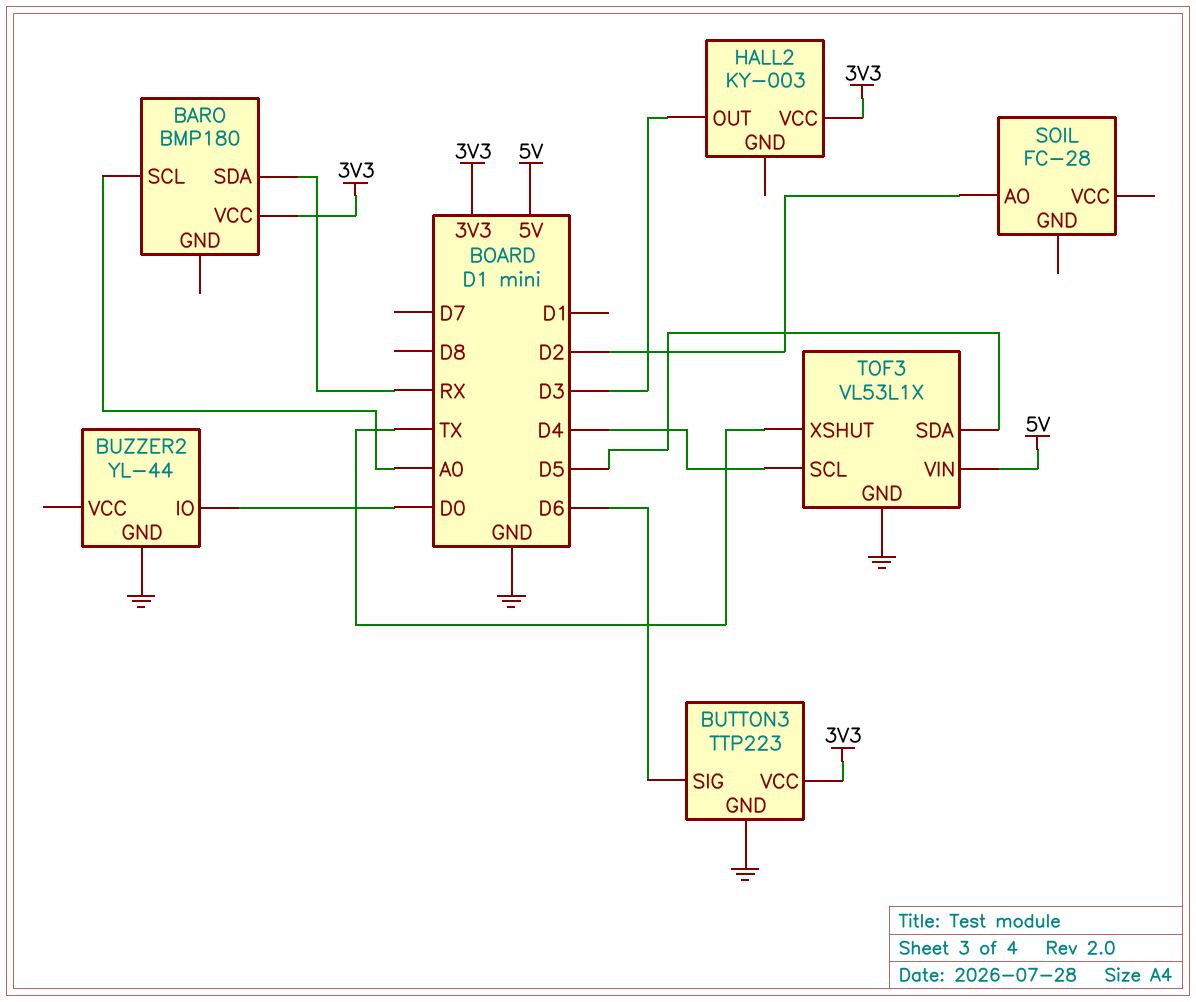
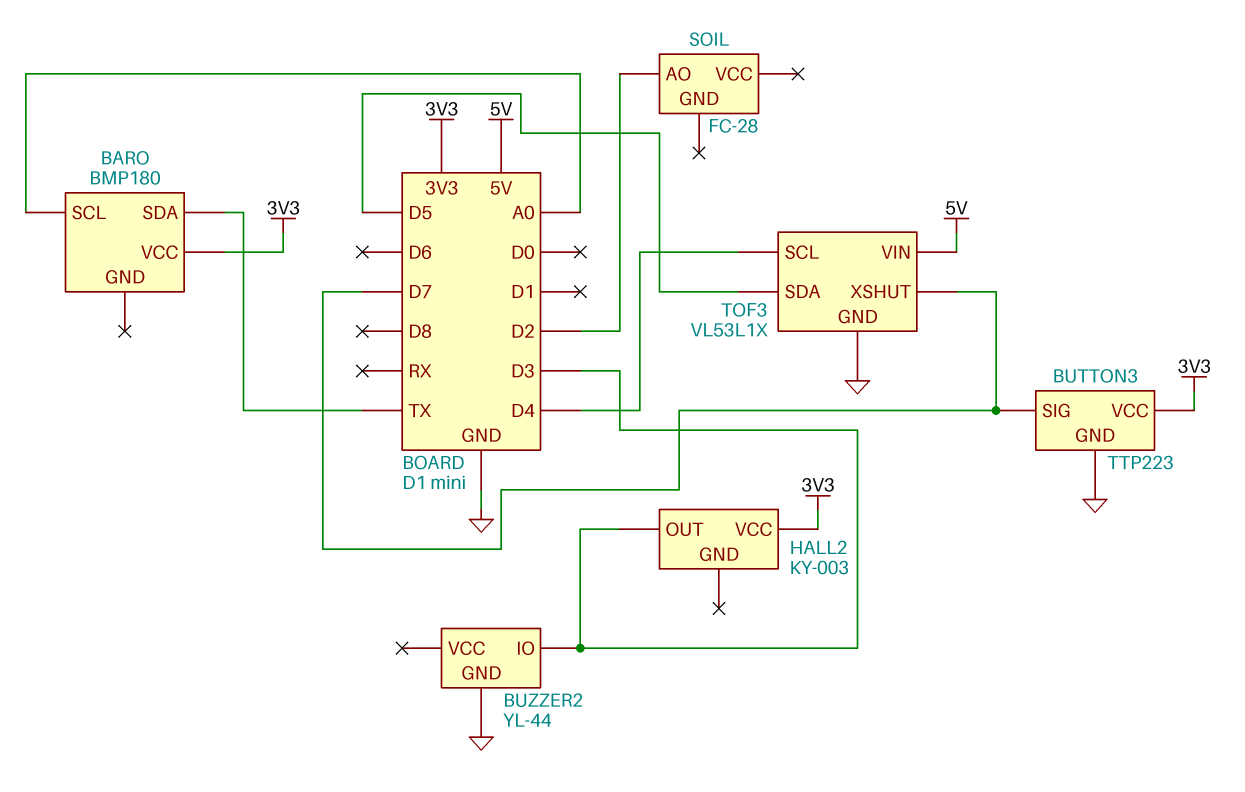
BARO pin SDA: RX -> TX
BUTTON3 pin SIG: D6 -> D7
BUZZER2 pin IO: D0 -> D3
TOF3 pin XSHUT: TX -> D7

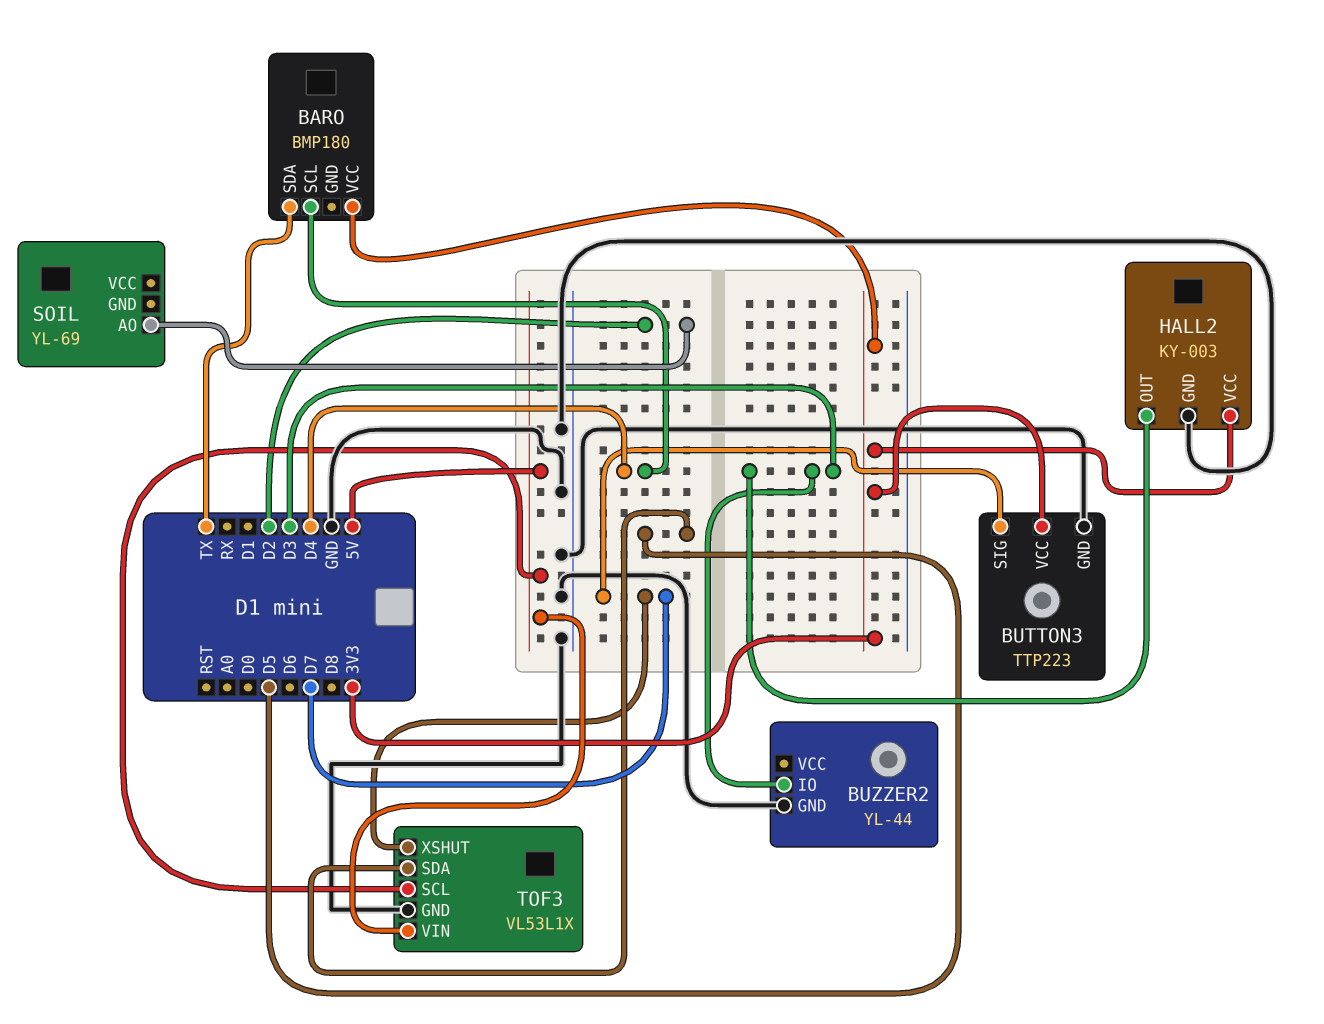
BARO pin SCL: A0 -> D4
HALL2 pin GND: none -> GND
SOIL: FC-28 -> YL-69
TOF3 pin SCL: D4 -> 5V

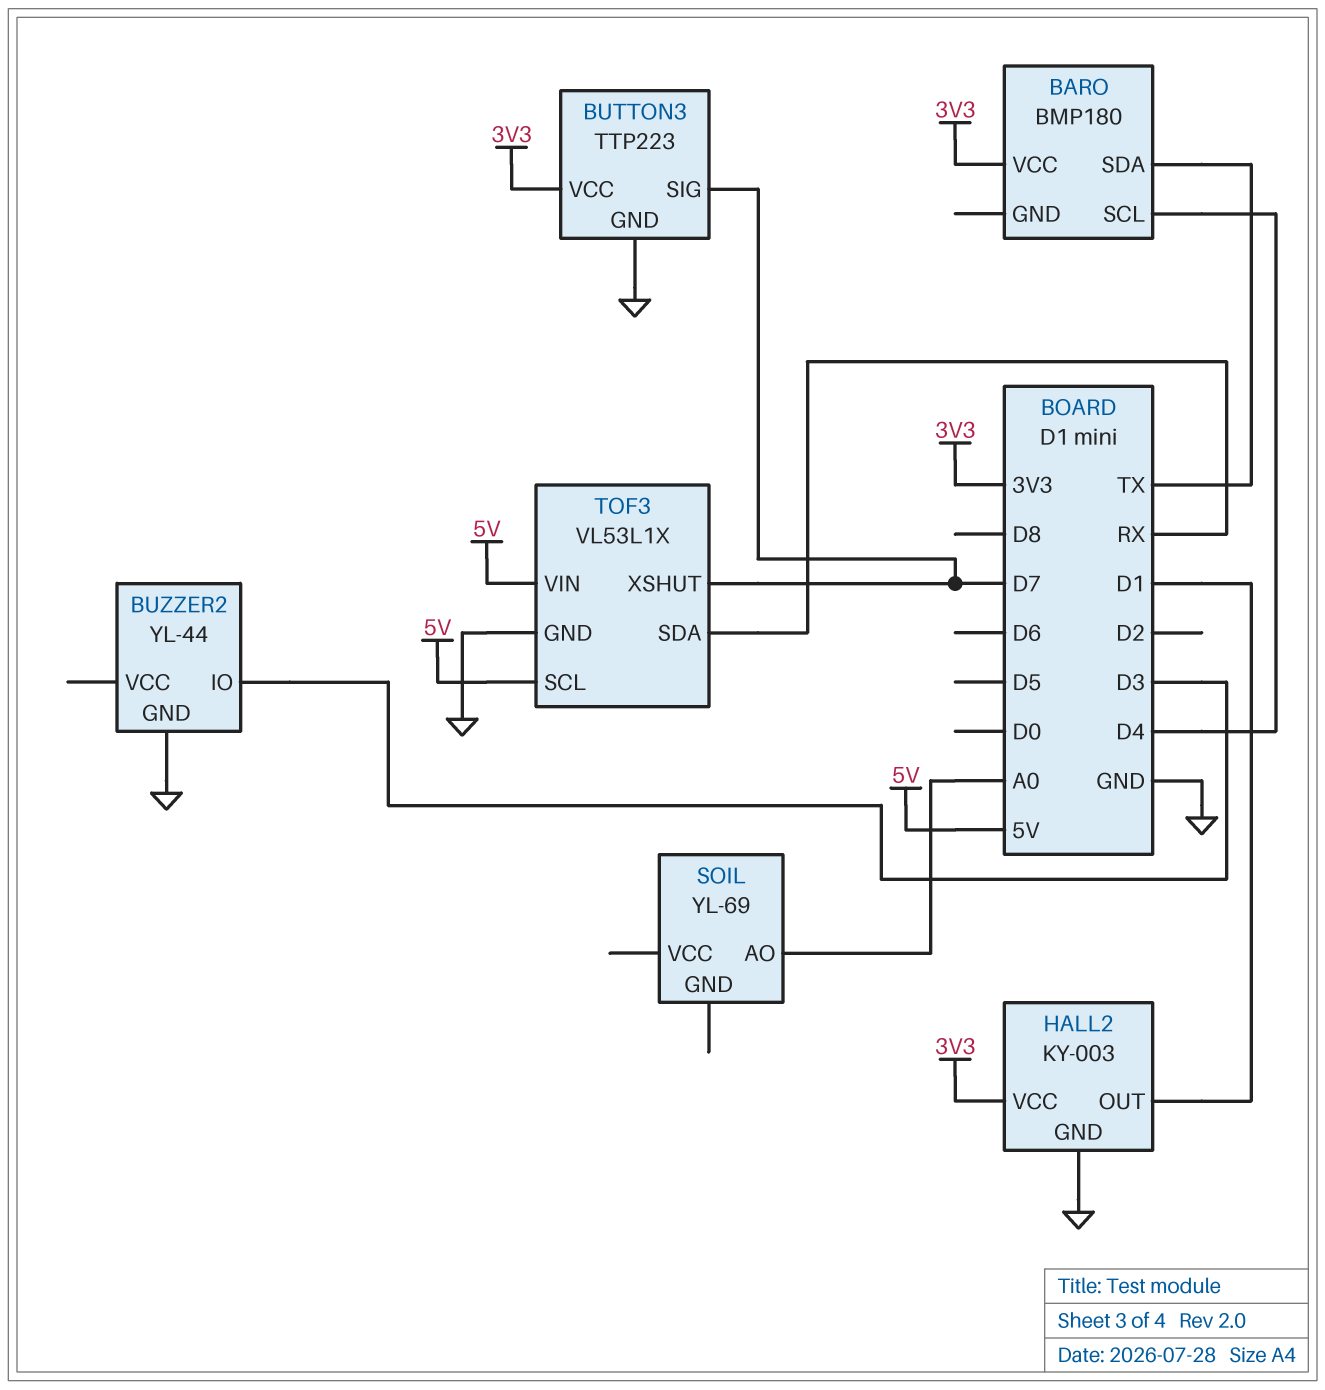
HALL2 pin OUT: D3 -> D1
SOIL pin AO: D2 -> A0
TOF3 pin SDA: D5 -> RX

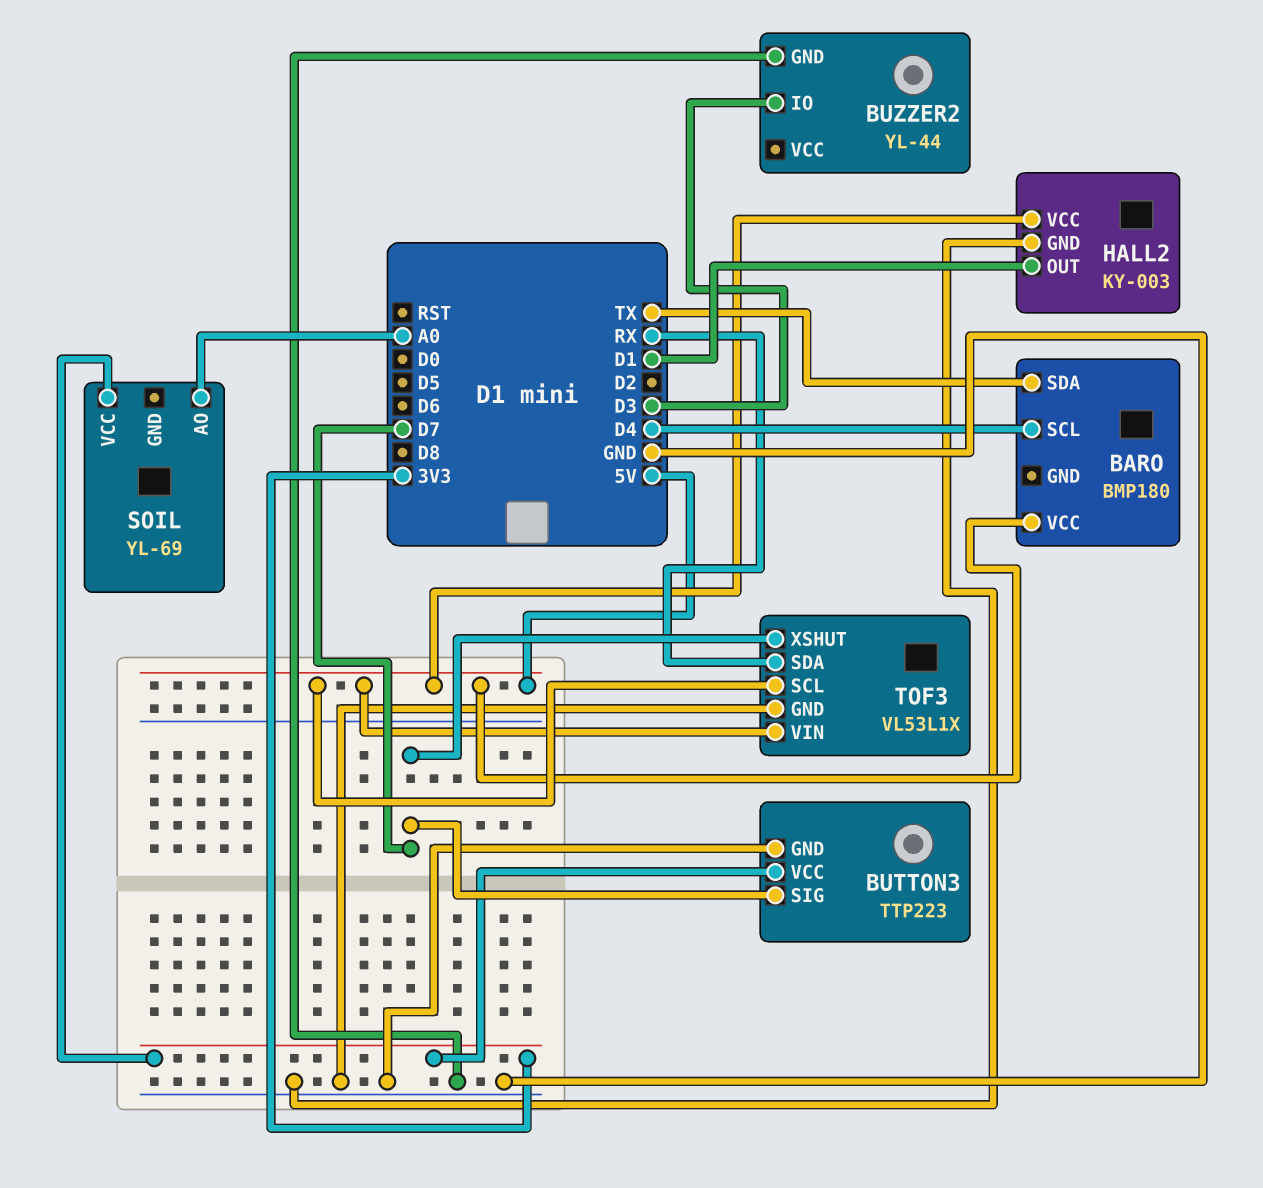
BARO pin VCC: 3V3 -> 5V
HALL2 pin VCC: 3V3 -> 5V
SOIL pin VCC: none -> 3V3

